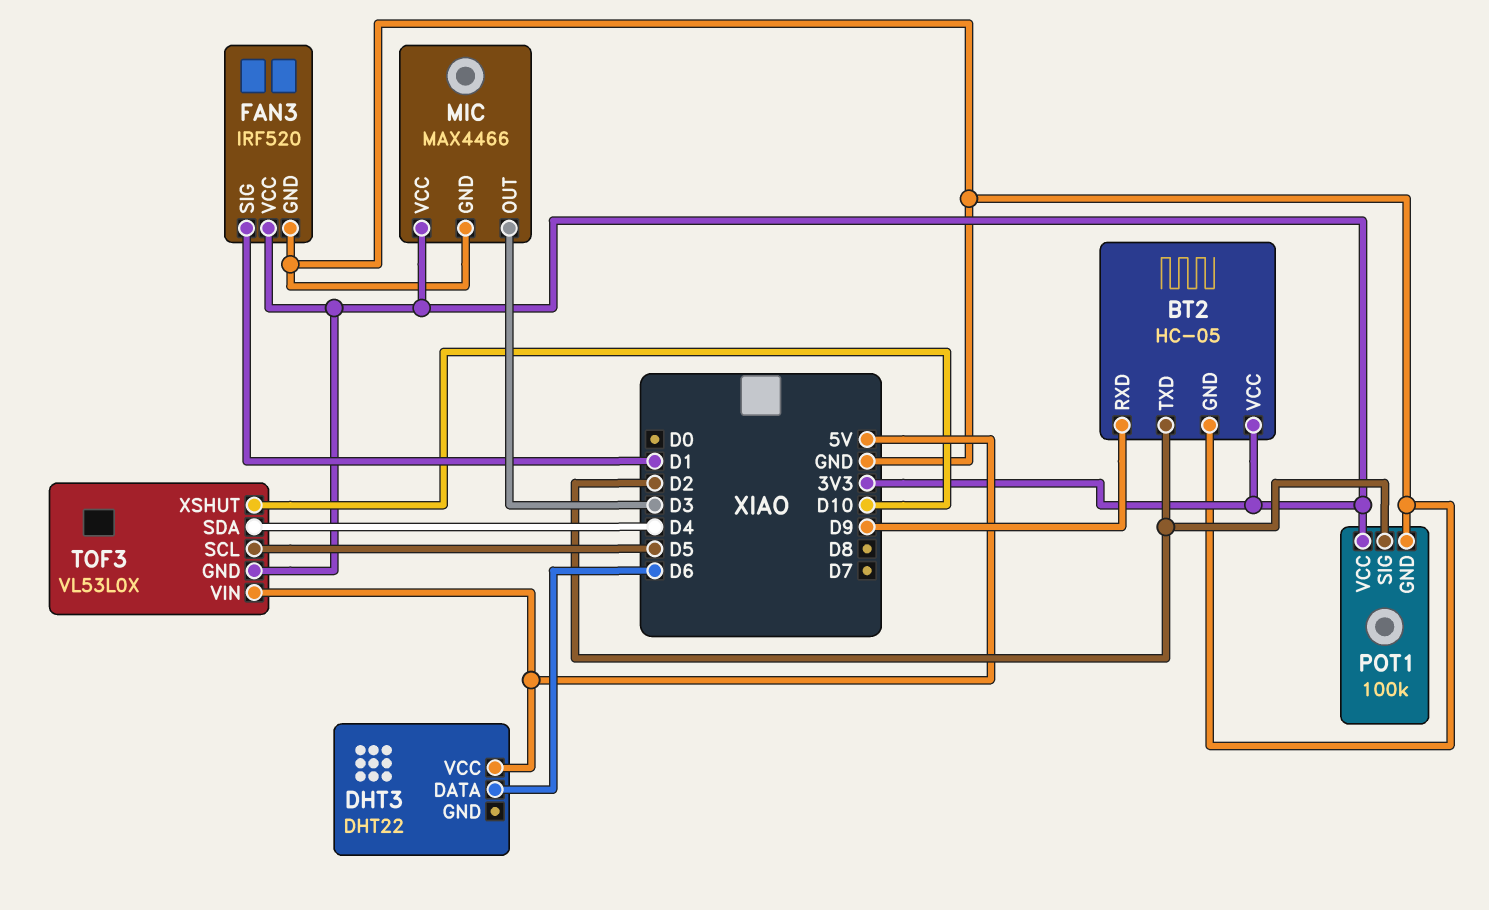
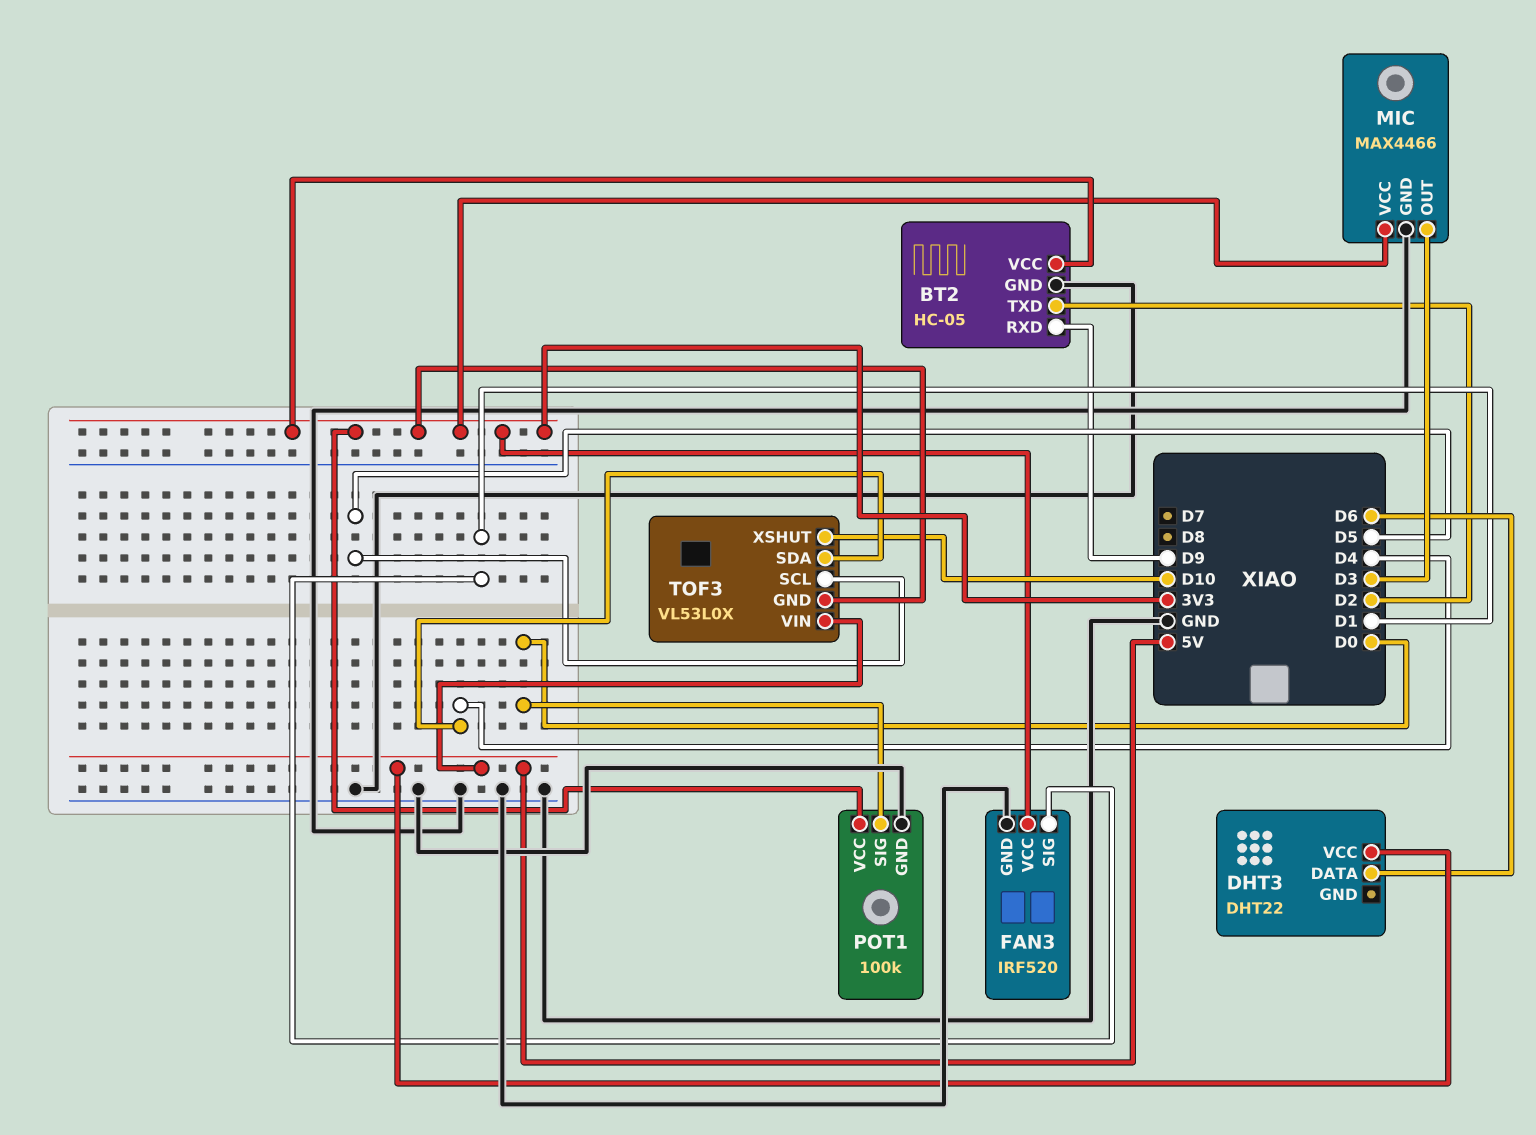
POT1 pin SIG: D2 -> D0

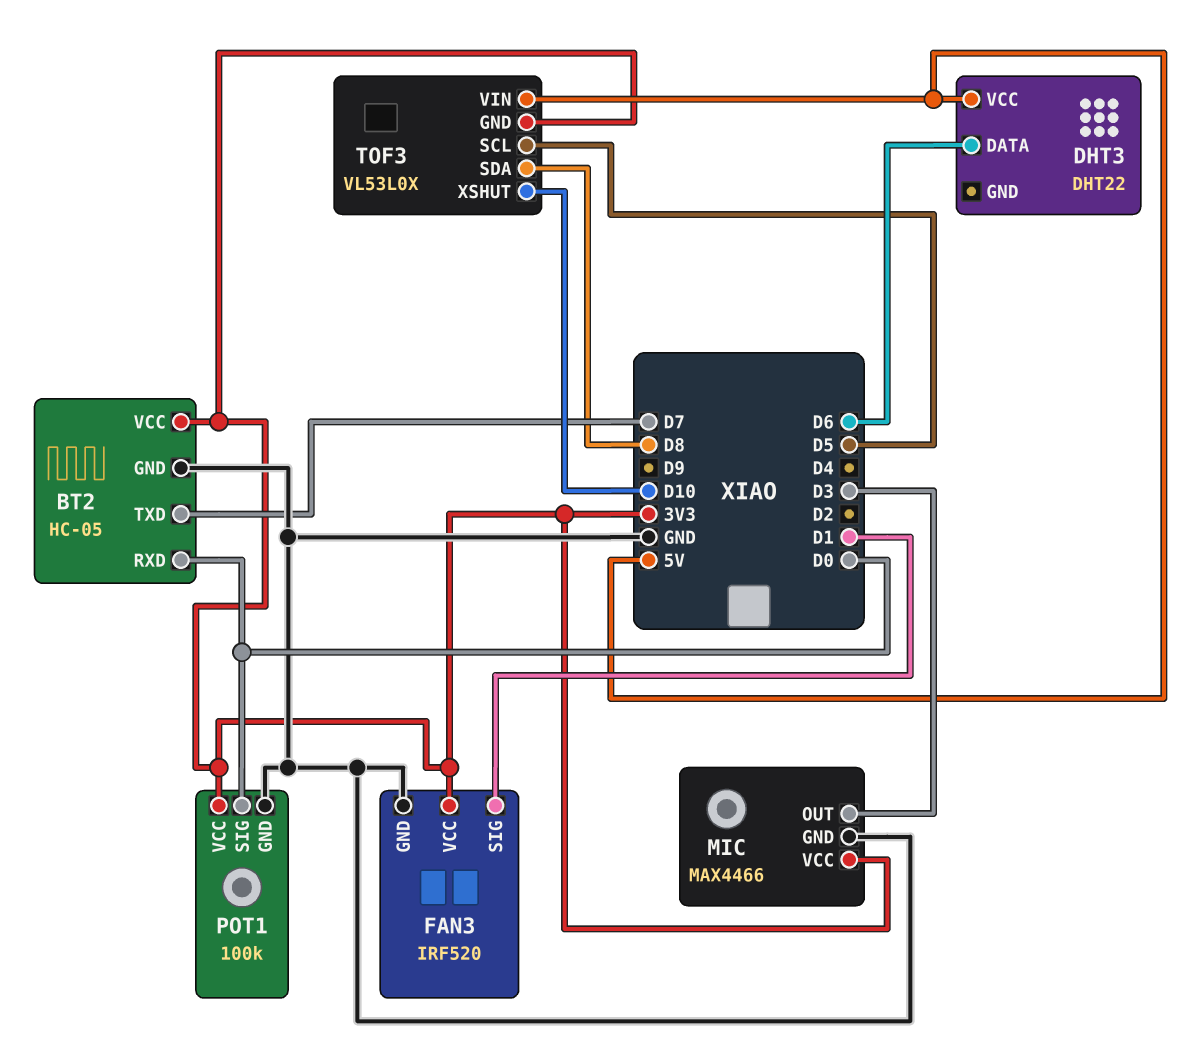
BT2 pin RXD: D9 -> D0
BT2 pin TXD: D2 -> D7
TOF3 pin SDA: D4 -> D8

